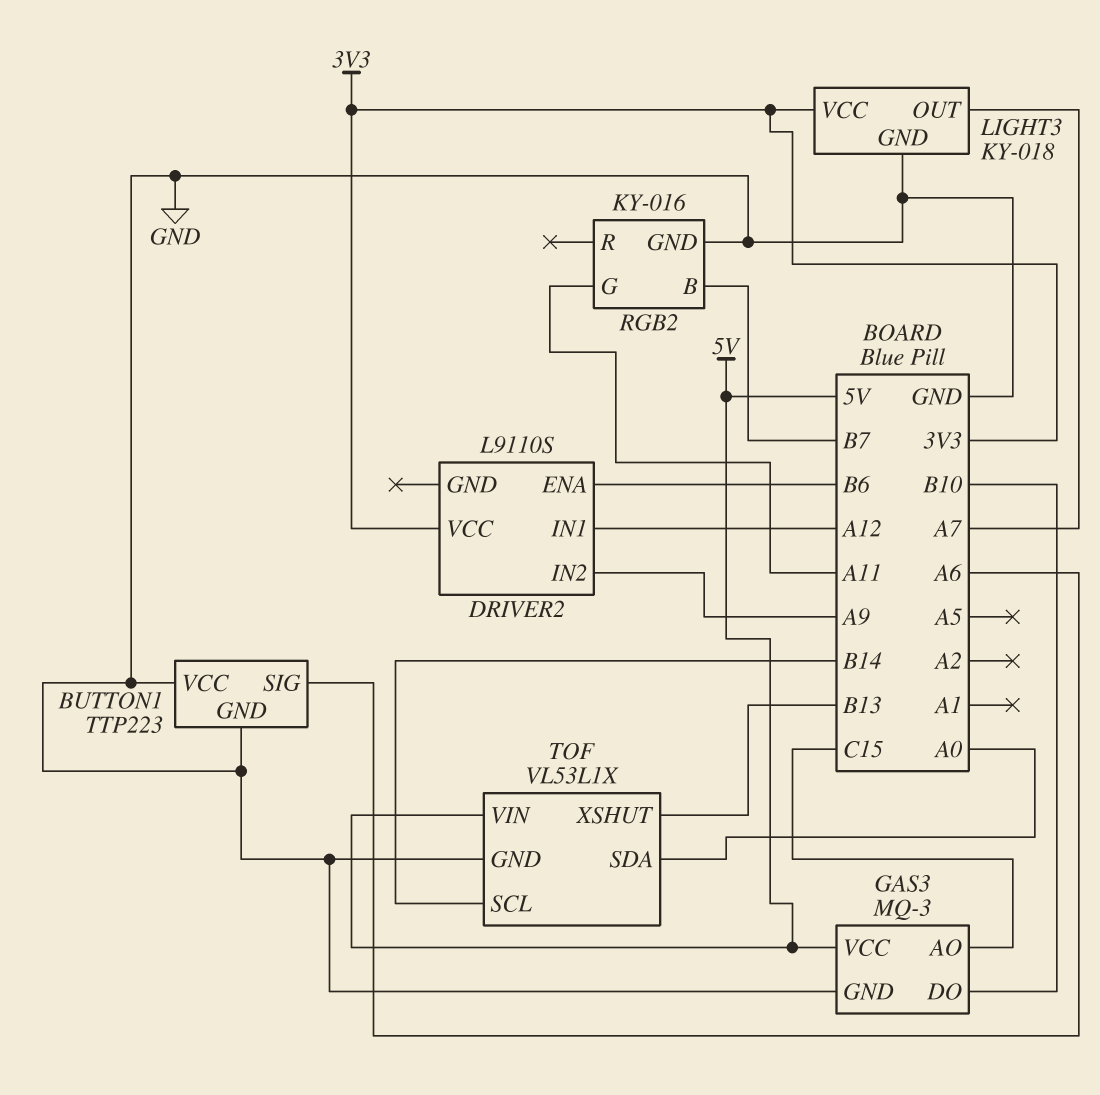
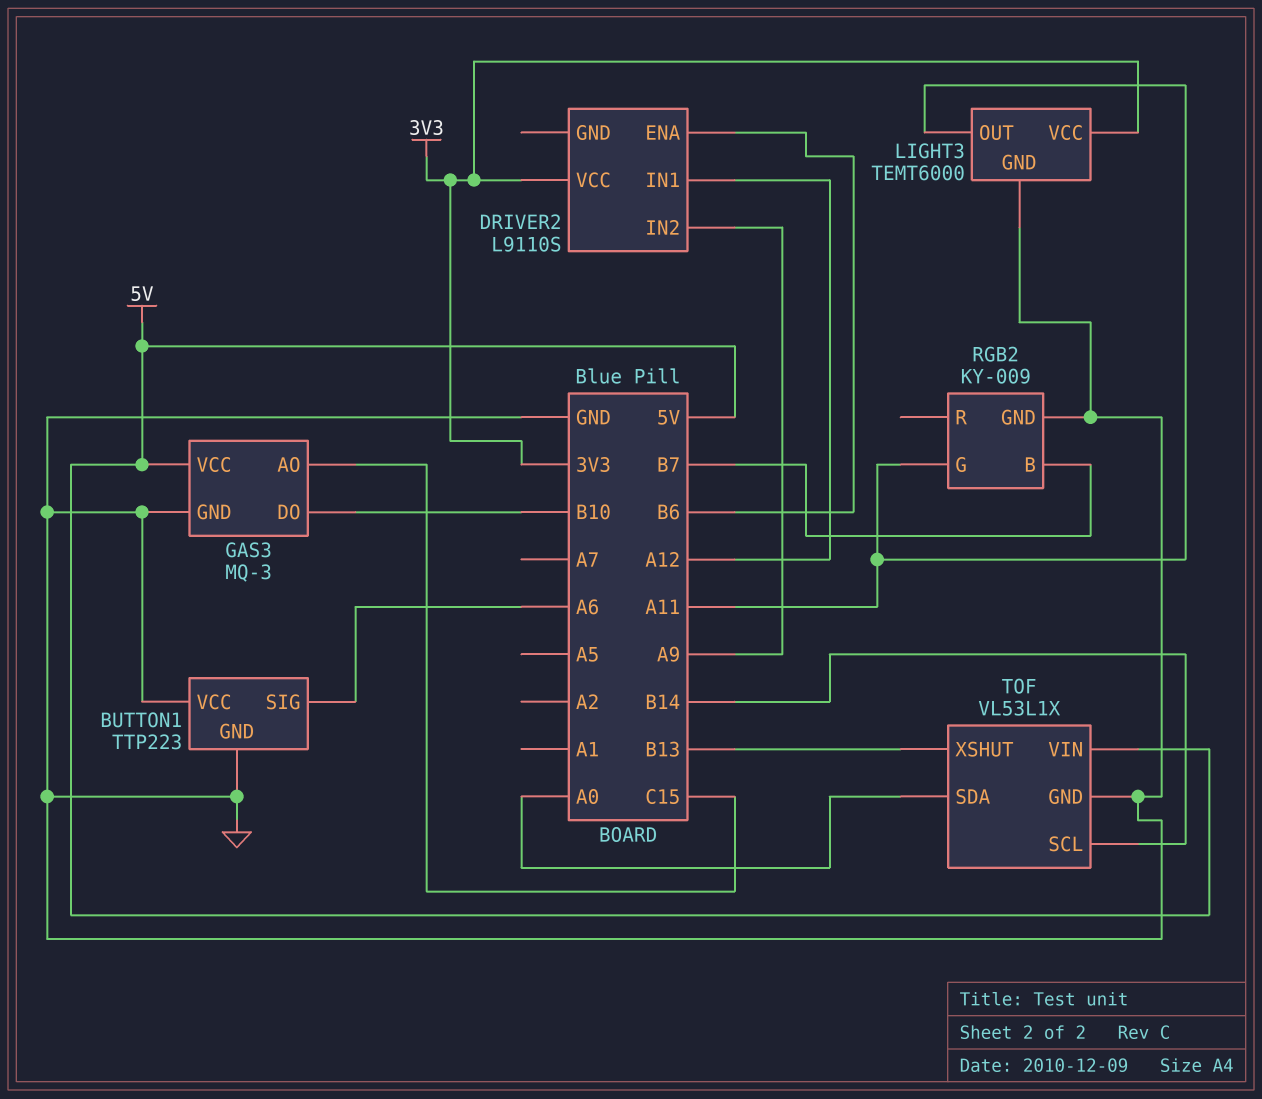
LIGHT3: KY-018 -> TEMT6000
LIGHT3 pin OUT: A7 -> A11
RGB2: KY-016 -> KY-009

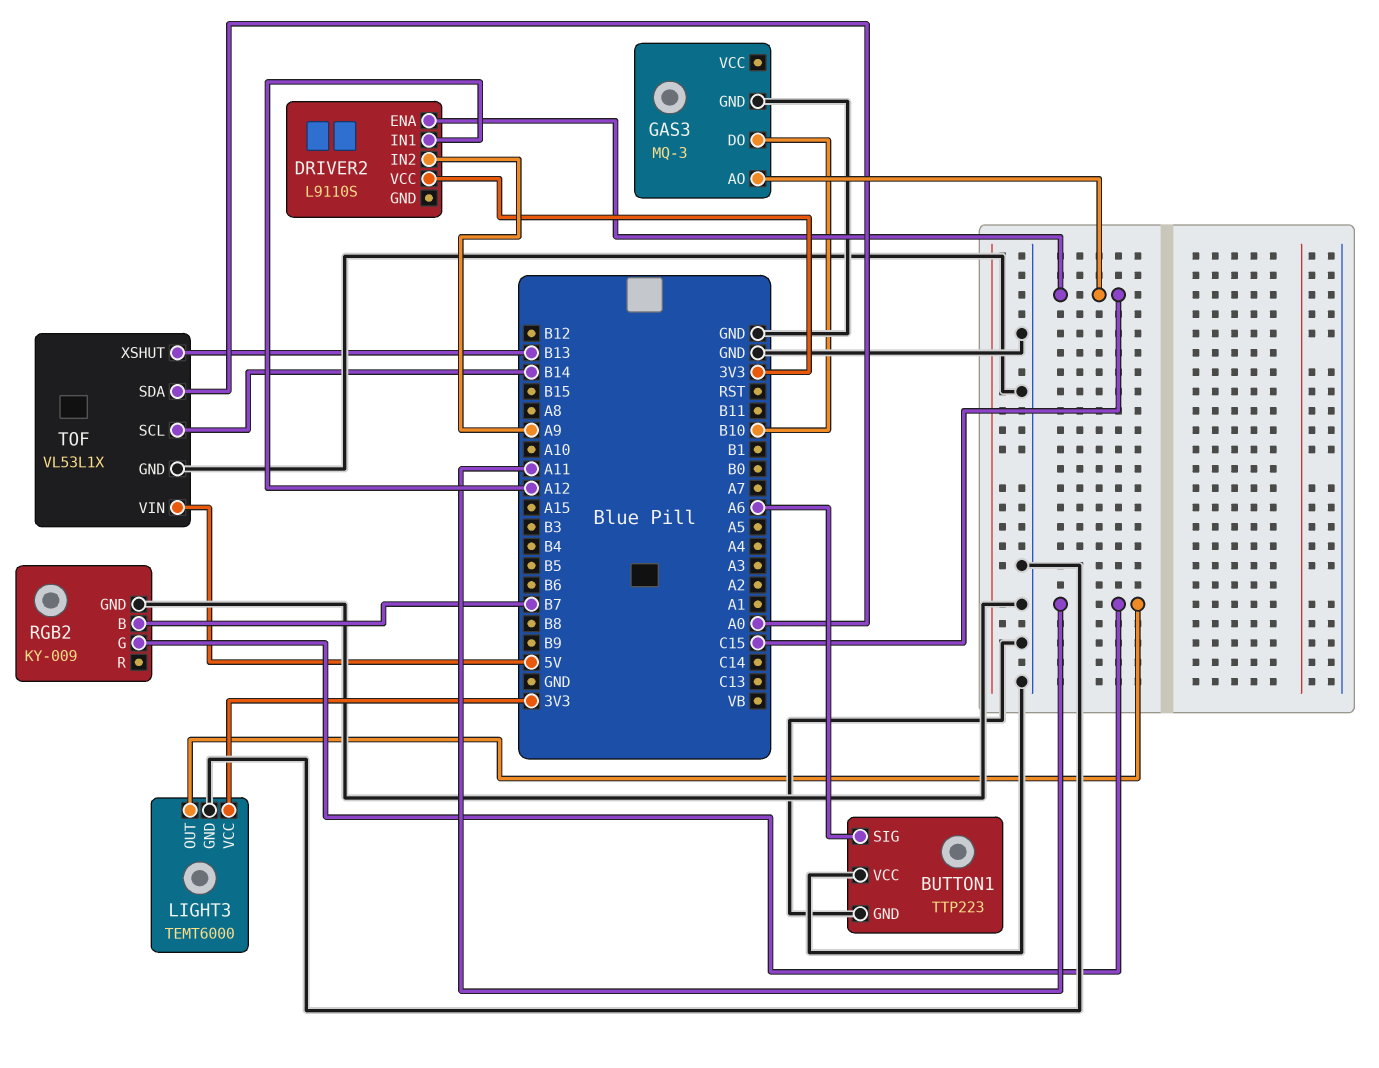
DRIVER2 pin ENA: B6 -> C15
GAS3 pin VCC: 5V -> none

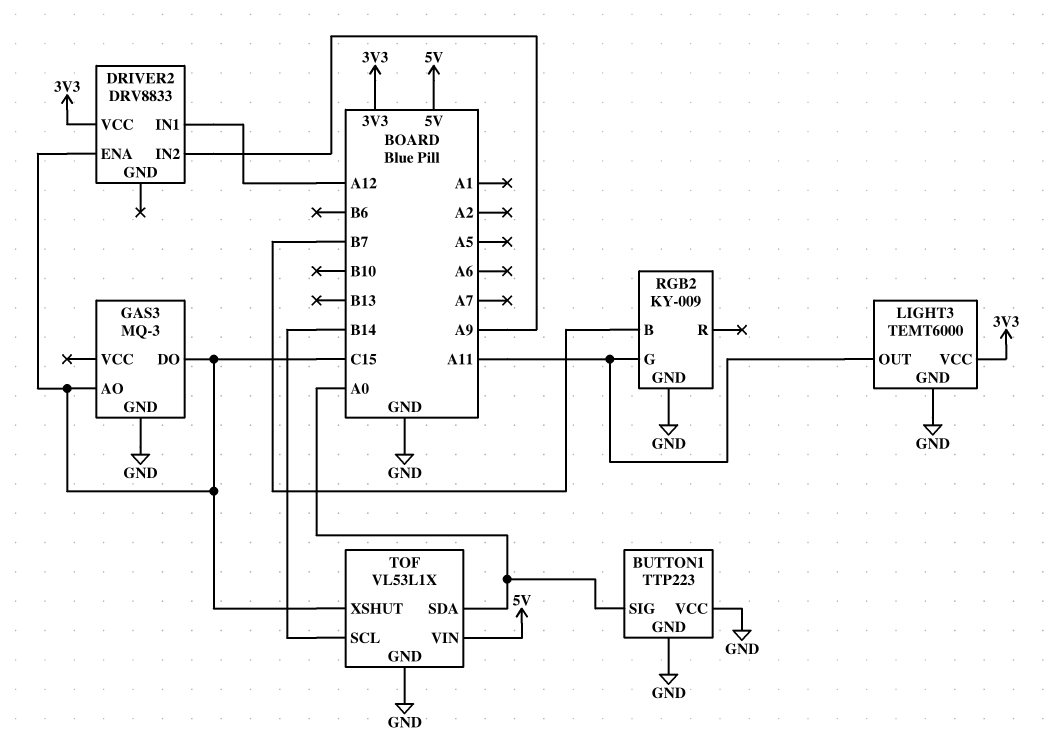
BUTTON1 pin SIG: A6 -> A0
DRIVER2: L9110S -> DRV8833
GAS3 pin DO: B10 -> C15
TOF pin XSHUT: B13 -> C15

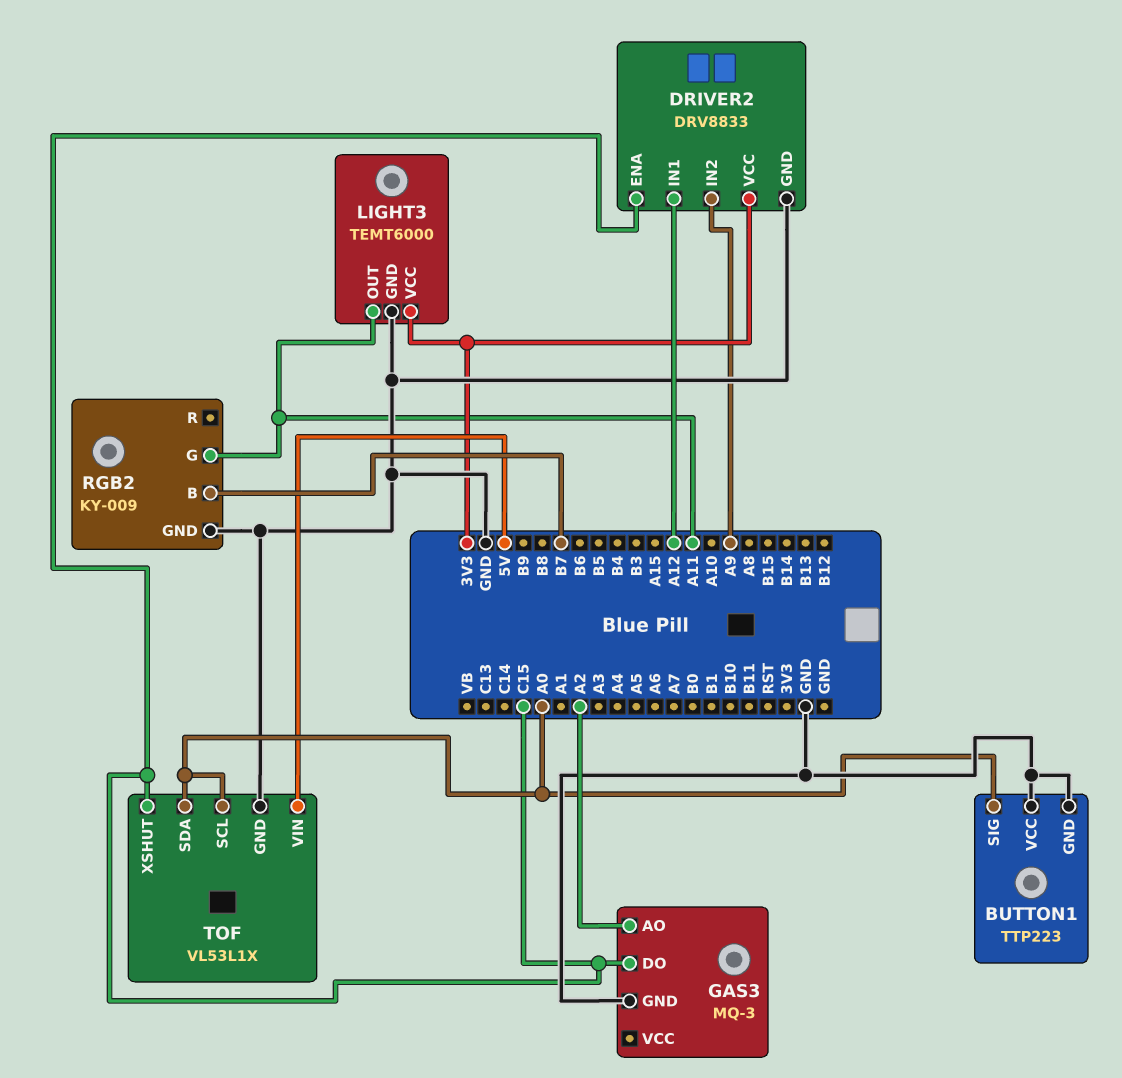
DRIVER2 pin GND: none -> GND
GAS3 pin AO: C15 -> A2
TOF pin SCL: B14 -> A0

